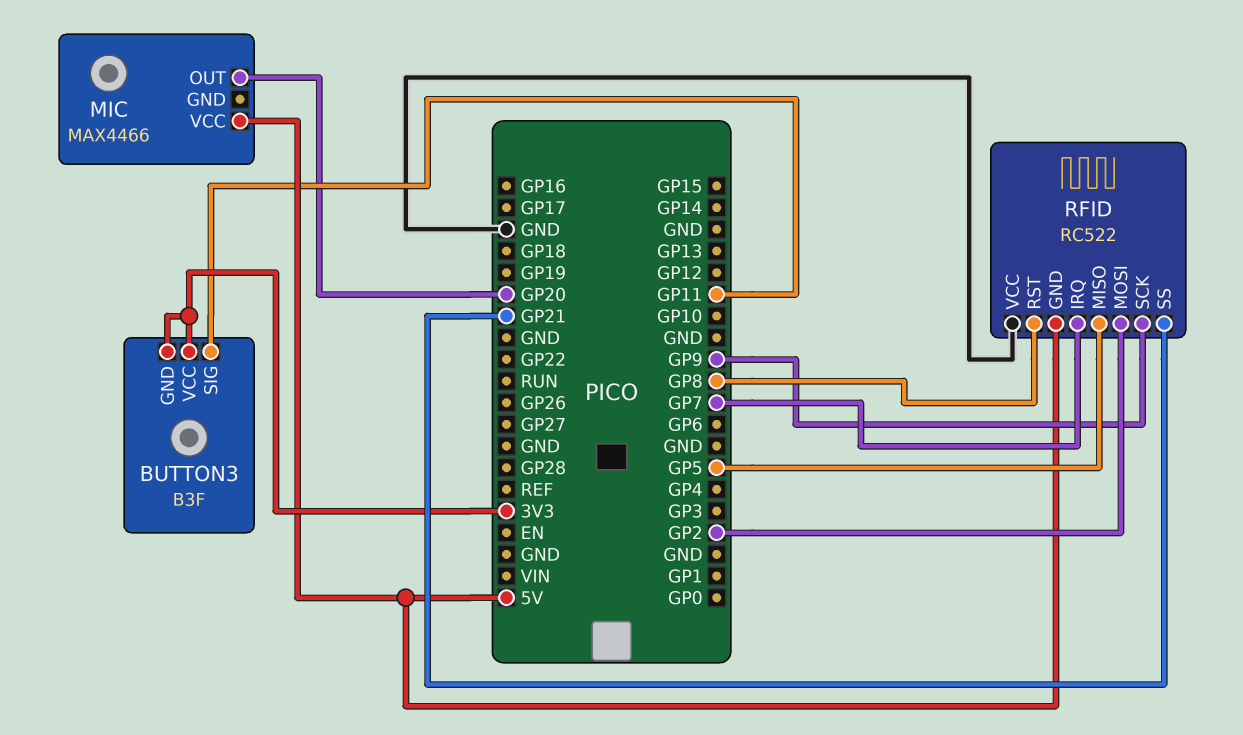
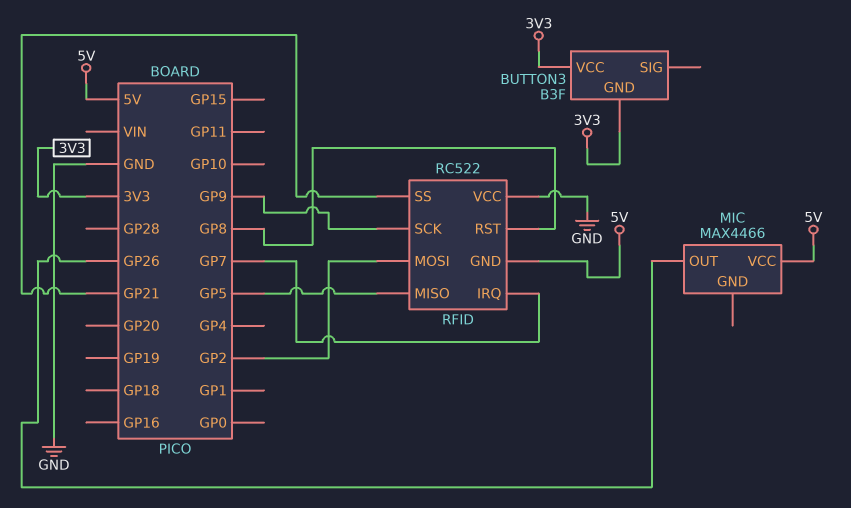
BUTTON3 pin SIG: GP11 -> none
MIC pin OUT: GP20 -> GP26

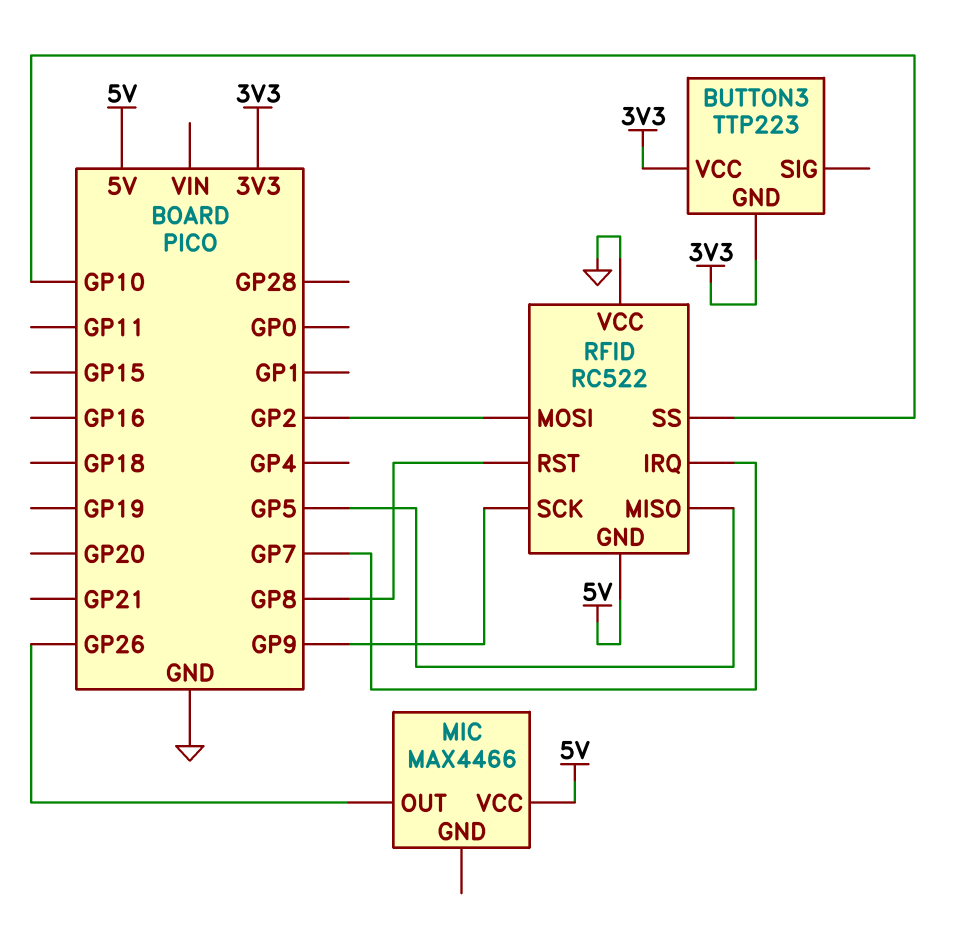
BUTTON3: B3F -> TTP223
RFID pin SS: GP21 -> GP10

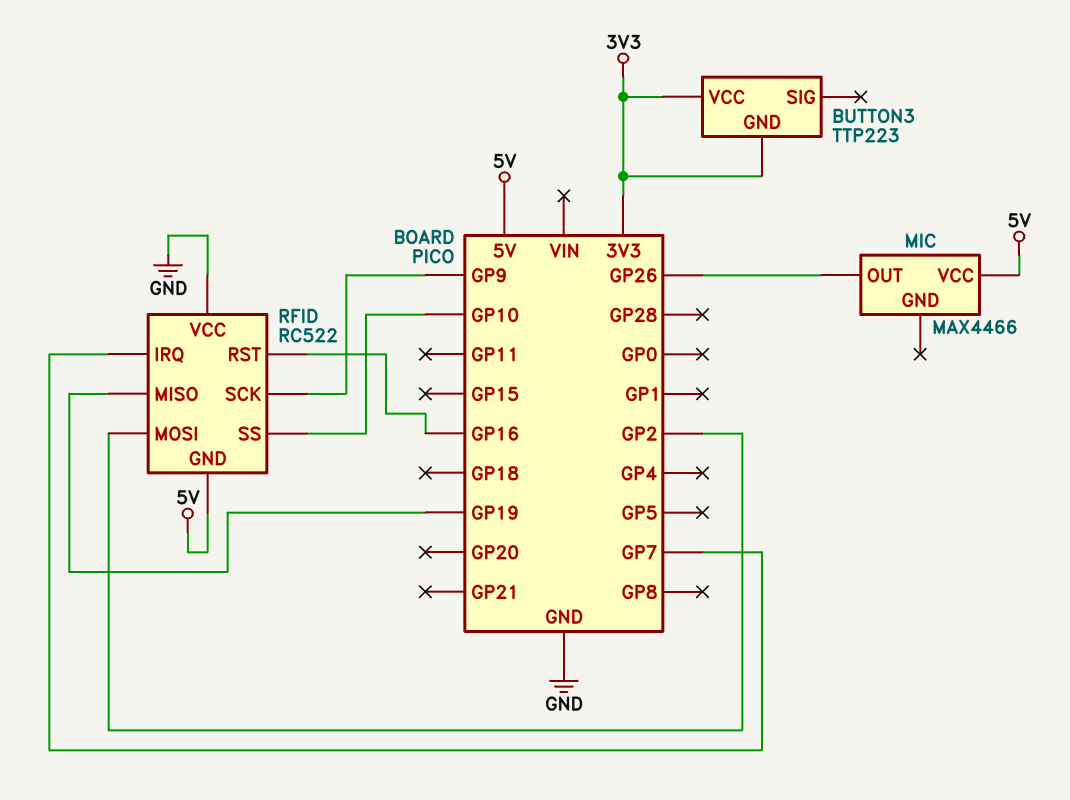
RFID pin MISO: GP5 -> GP19
RFID pin RST: GP8 -> GP16

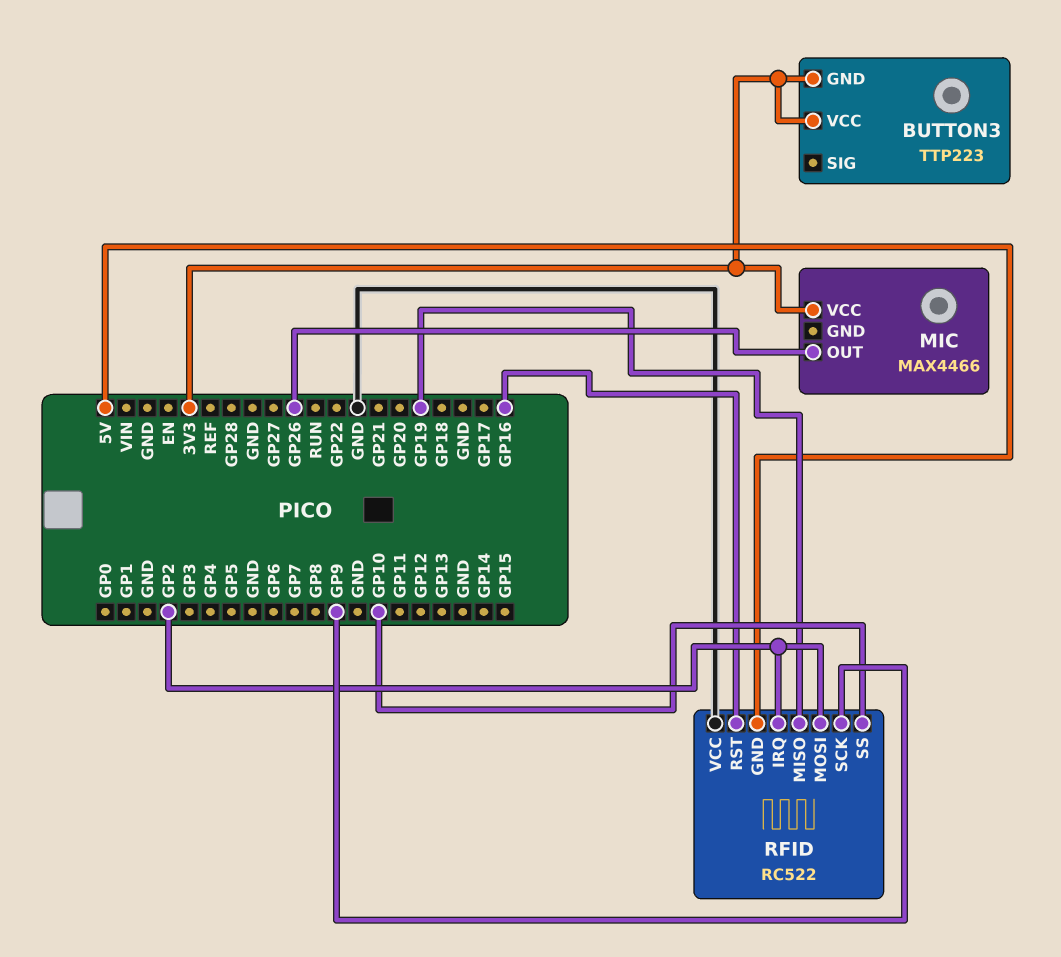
MIC pin VCC: 5V -> 3V3
RFID pin IRQ: GP7 -> GP2

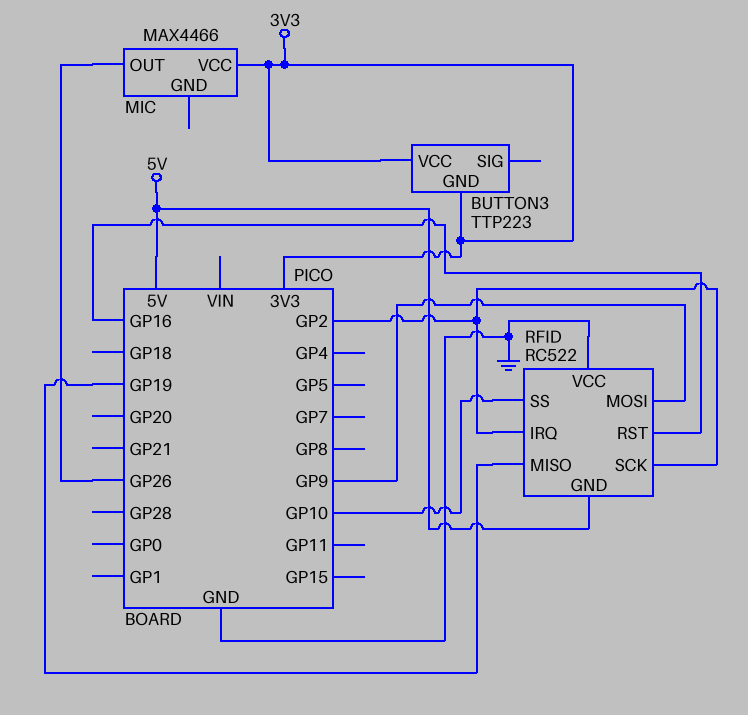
RFID pin MOSI: GP2 -> GP9
RFID pin SCK: GP9 -> GP2

